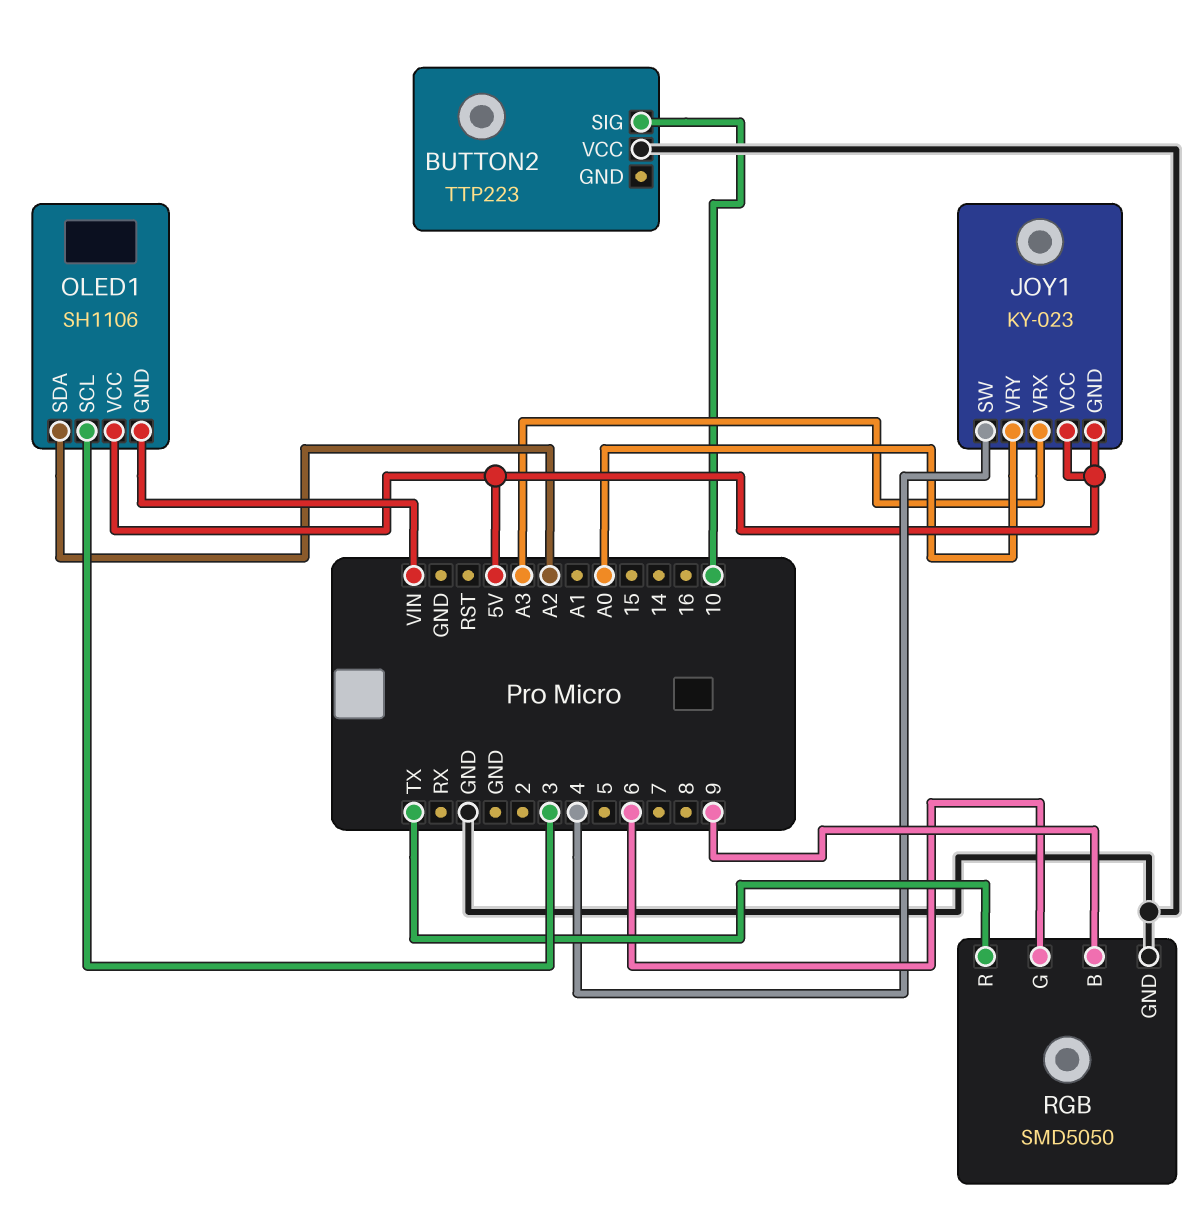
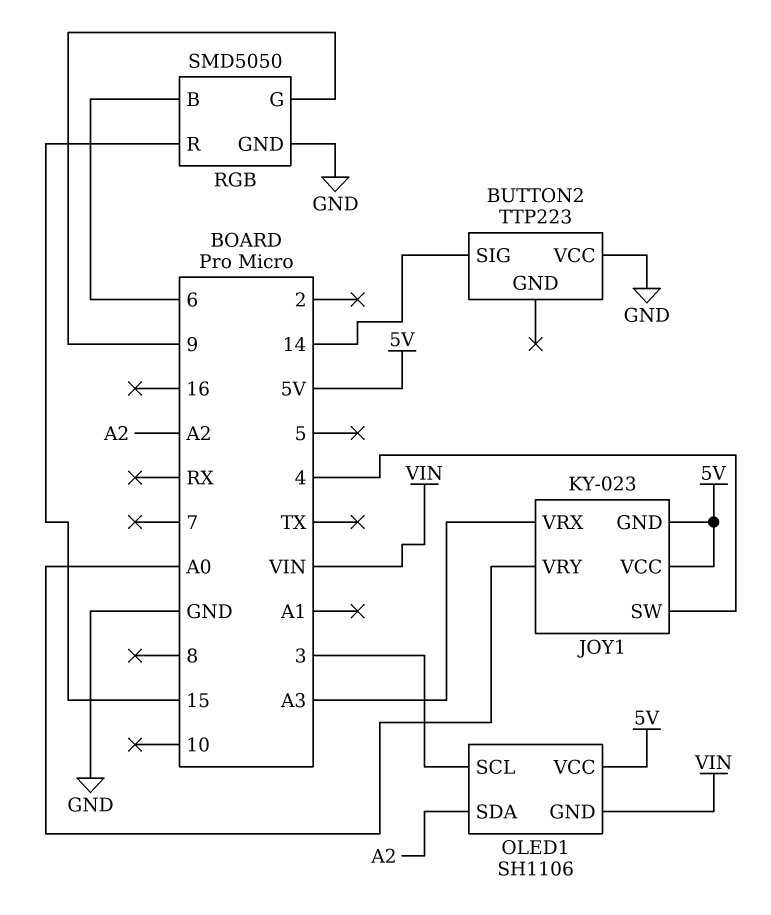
BUTTON2 pin SIG: 10 -> 14
RGB pin B: 9 -> 6
RGB pin G: 6 -> 9
RGB pin R: TX -> 15

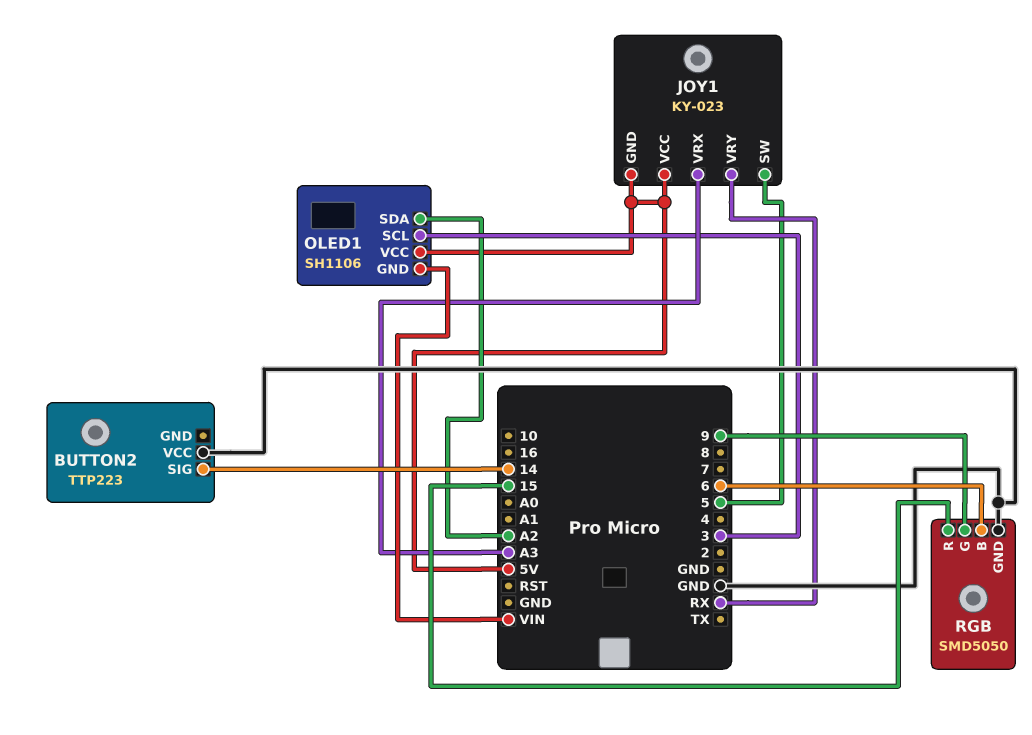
JOY1 pin SW: 4 -> 5
JOY1 pin VRY: A0 -> RX

